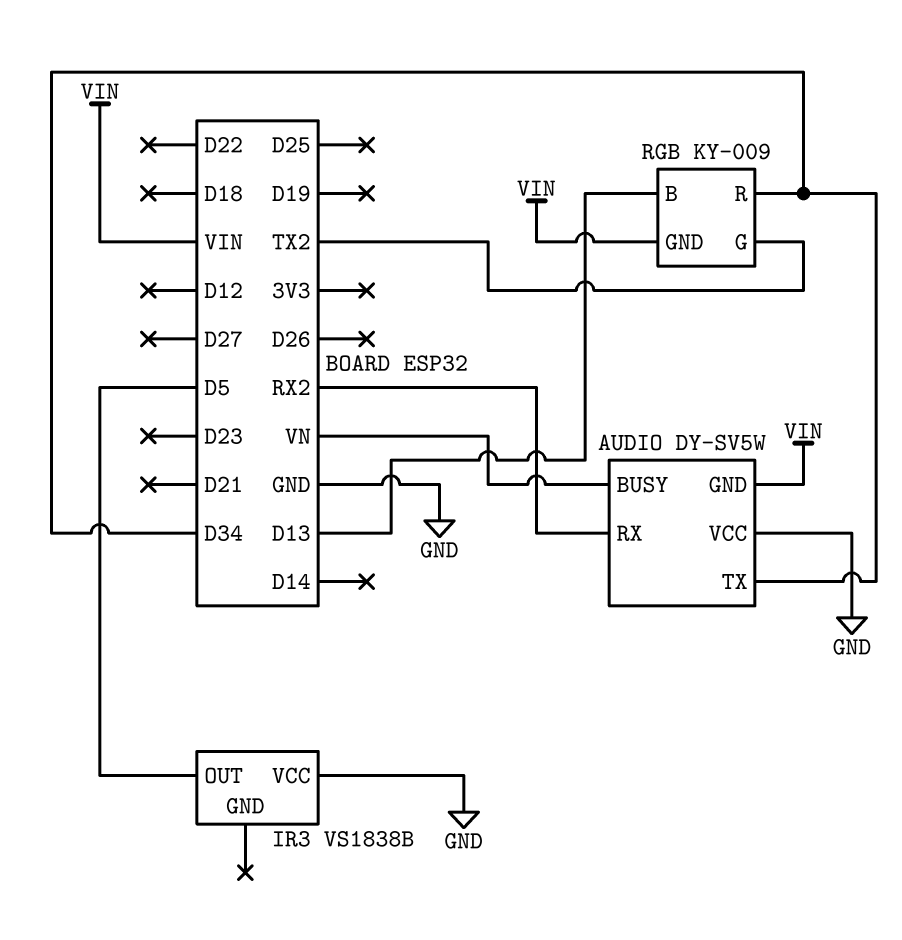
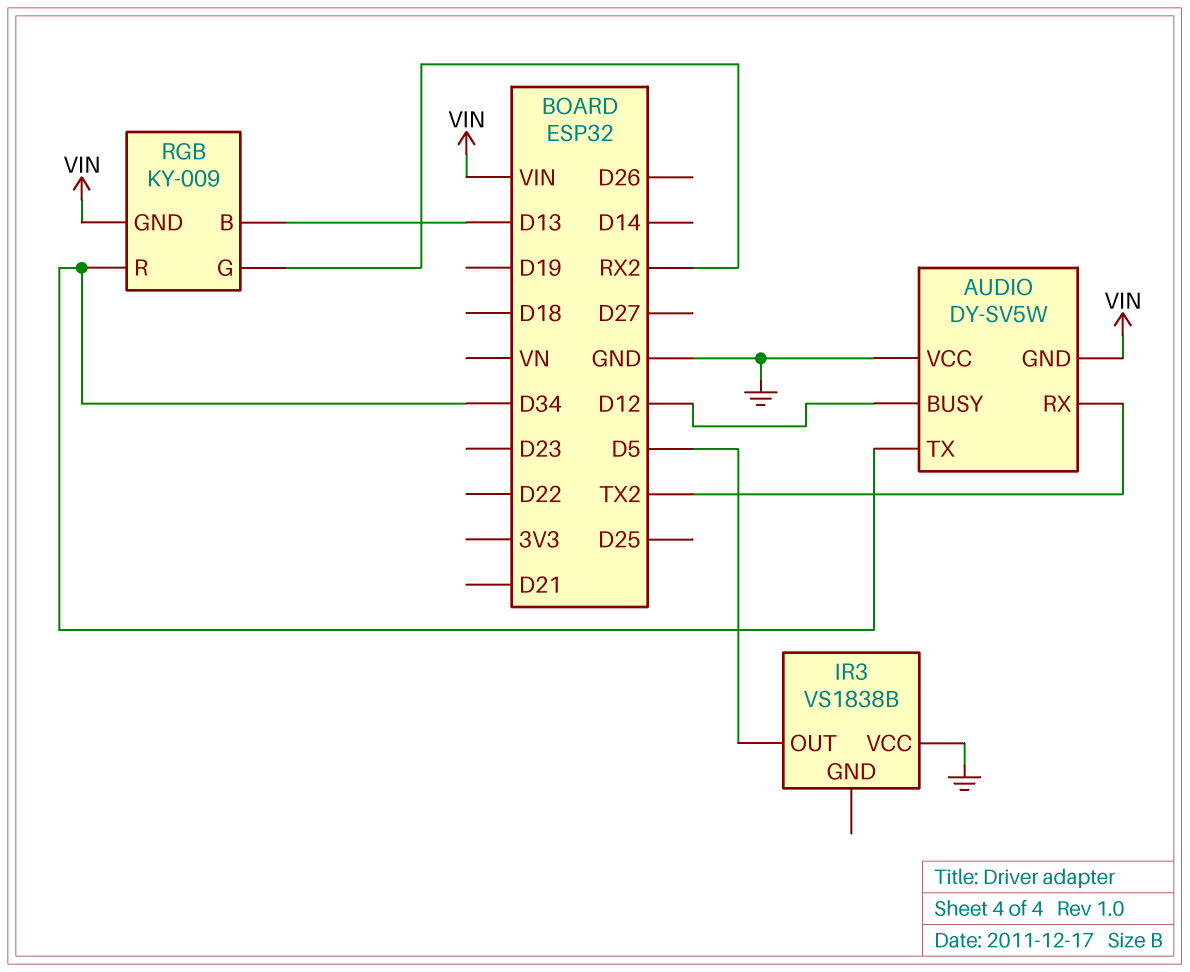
AUDIO pin BUSY: VN -> D12
AUDIO pin RX: RX2 -> TX2
RGB pin G: TX2 -> RX2

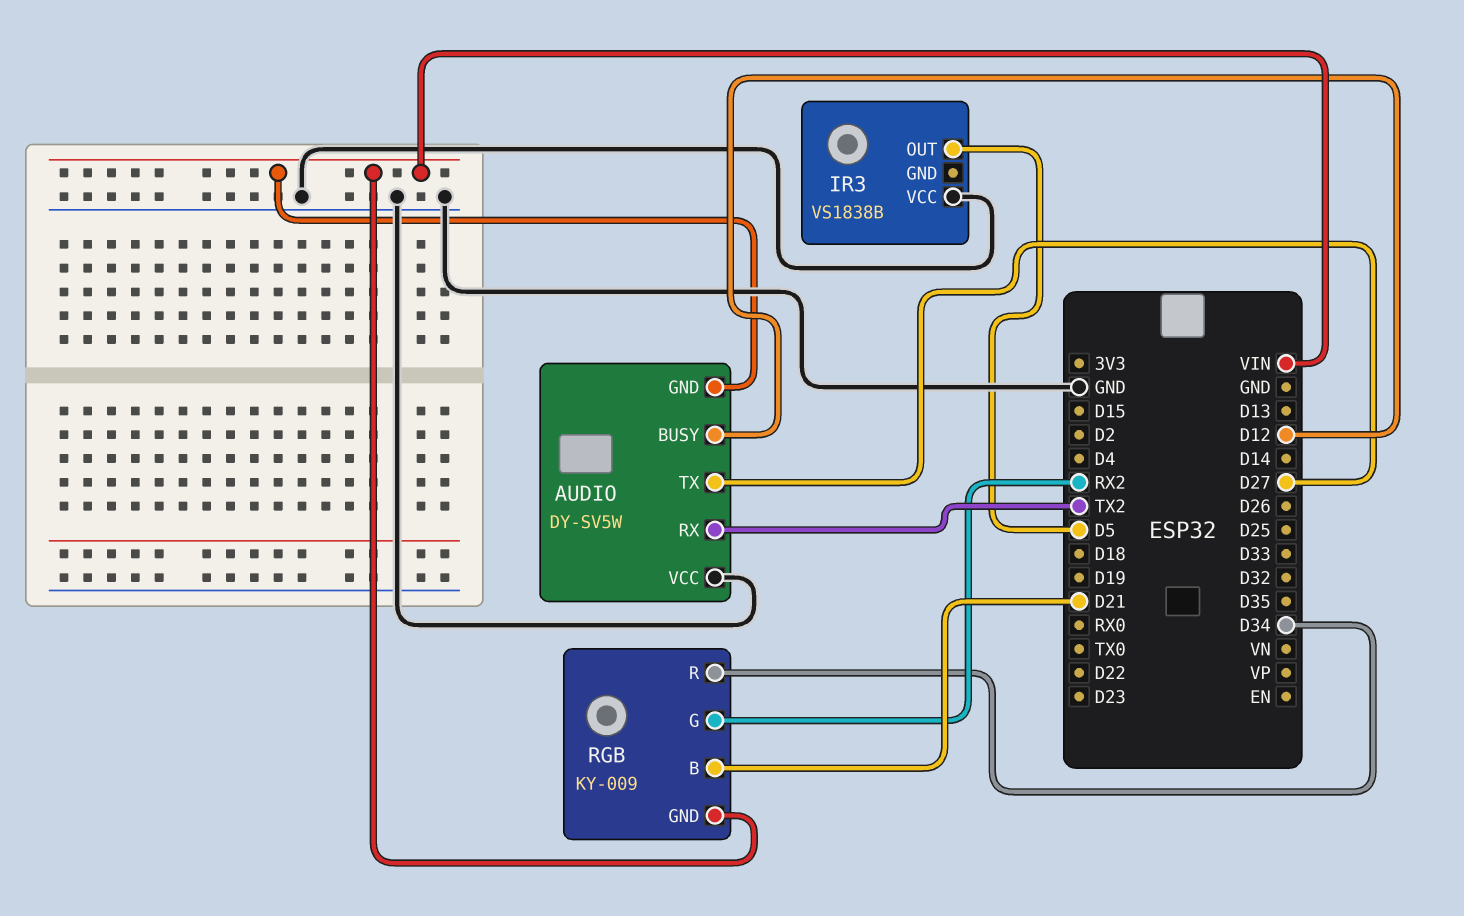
AUDIO pin TX: D34 -> D27
RGB pin B: D13 -> D21

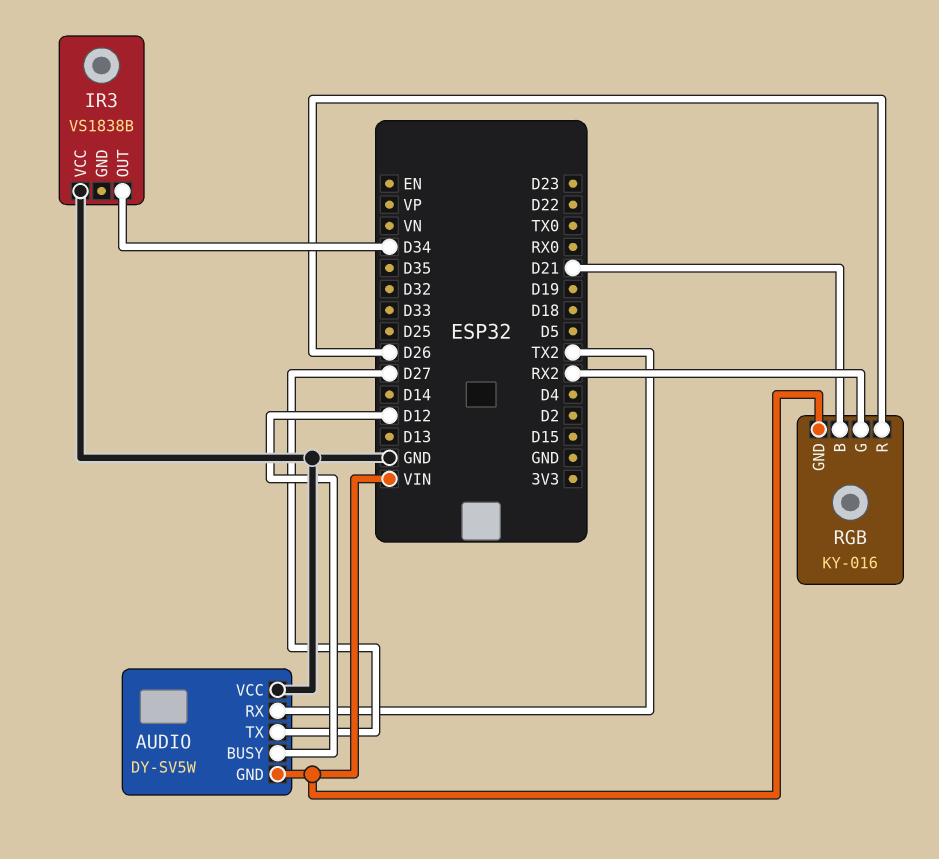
IR3 pin OUT: D5 -> D34
RGB: KY-009 -> KY-016
RGB pin R: D34 -> D26

